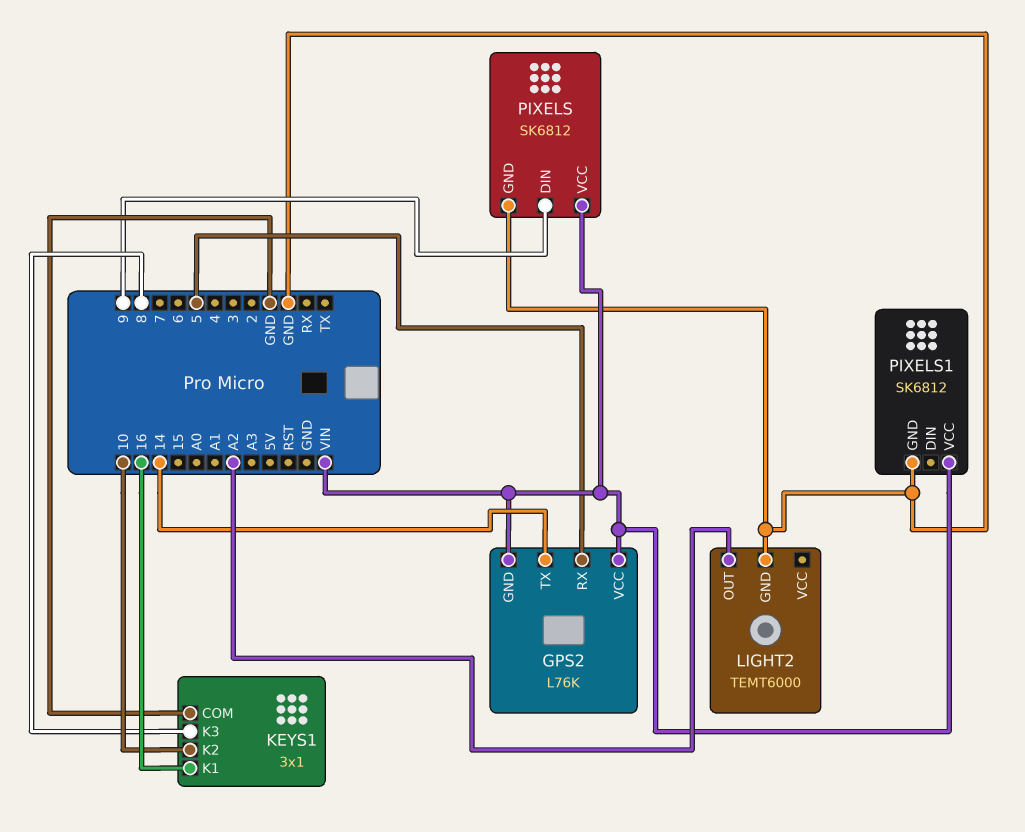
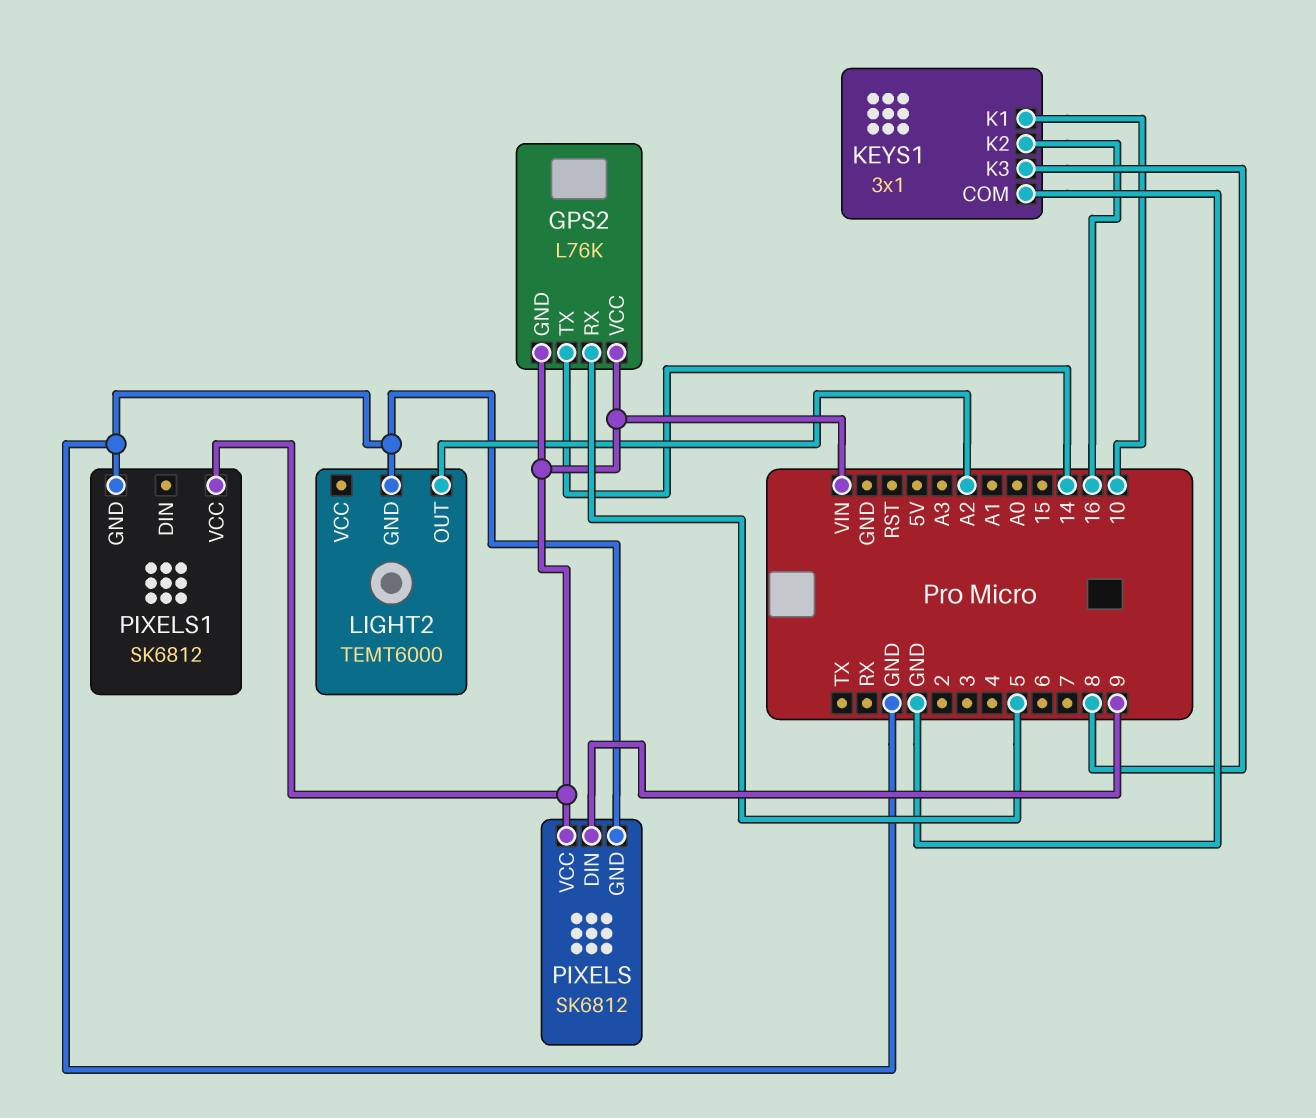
KEYS1 pin K1: 16 -> 10
KEYS1 pin K2: 10 -> 16

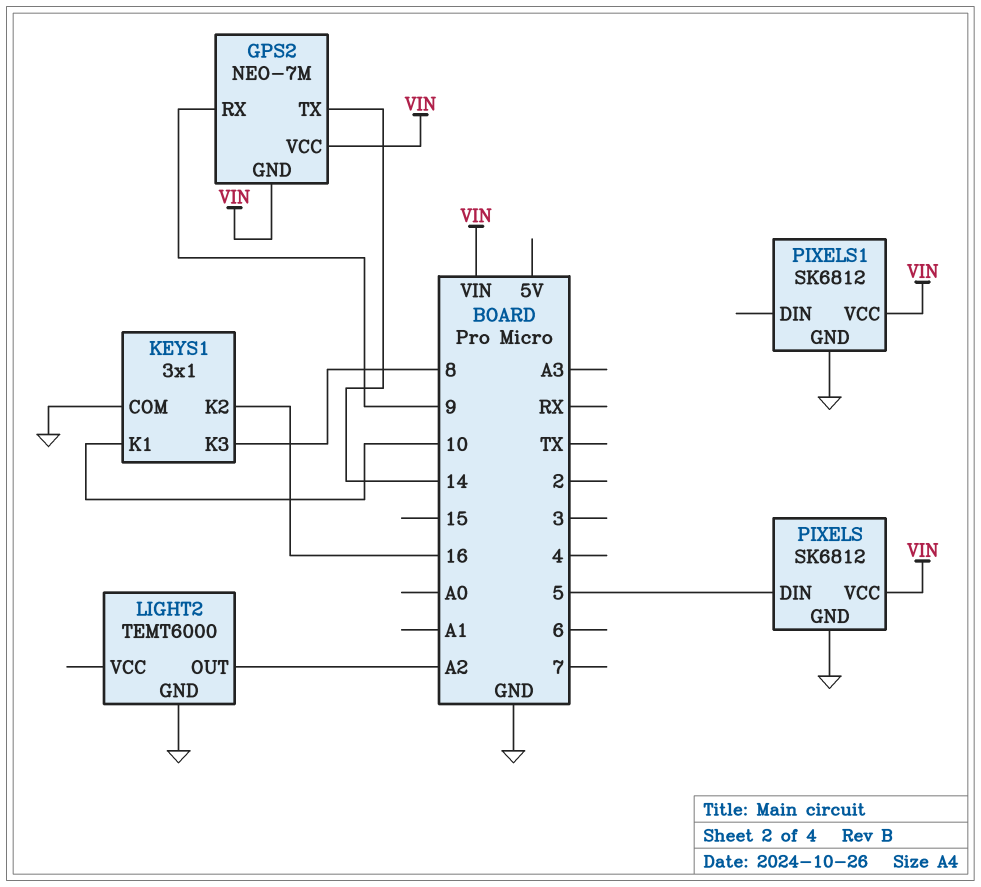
GPS2: L76K -> NEO-7M
GPS2 pin RX: 5 -> 9
PIXELS pin DIN: 9 -> 5

